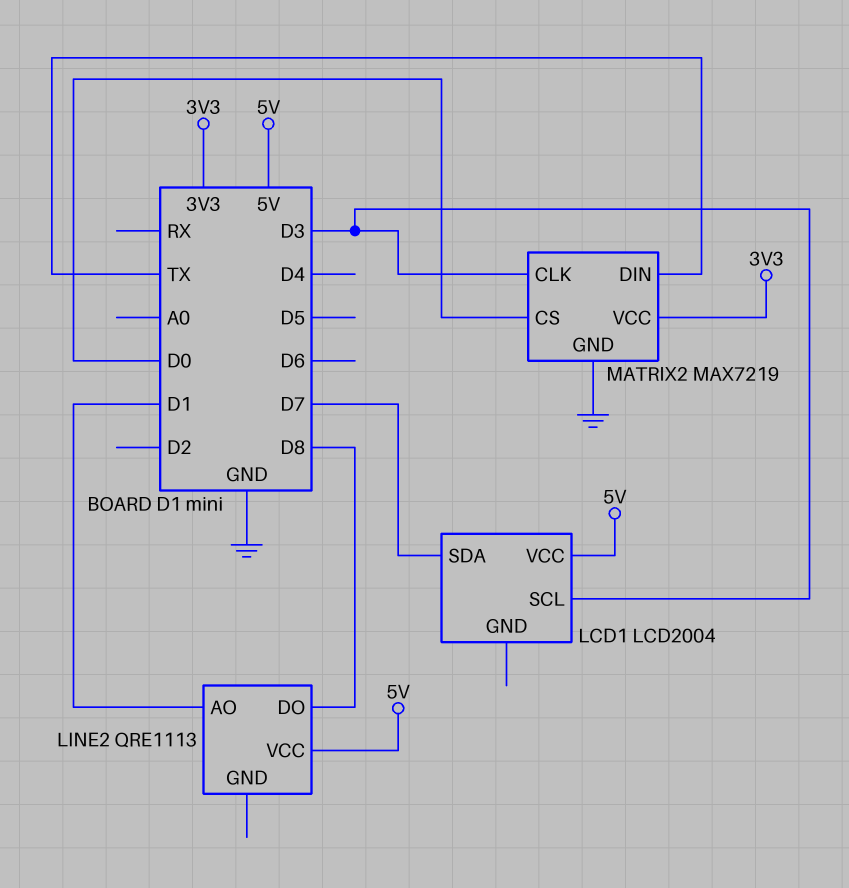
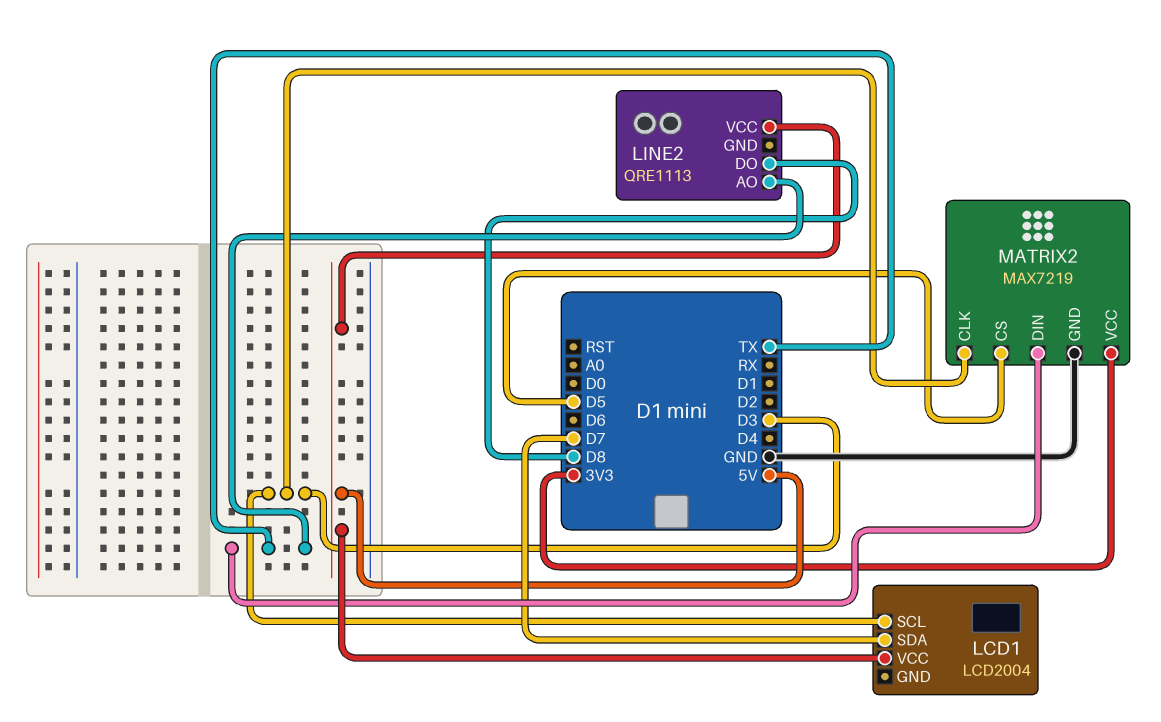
LINE2 pin AO: D1 -> TX
MATRIX2 pin CS: D0 -> D5

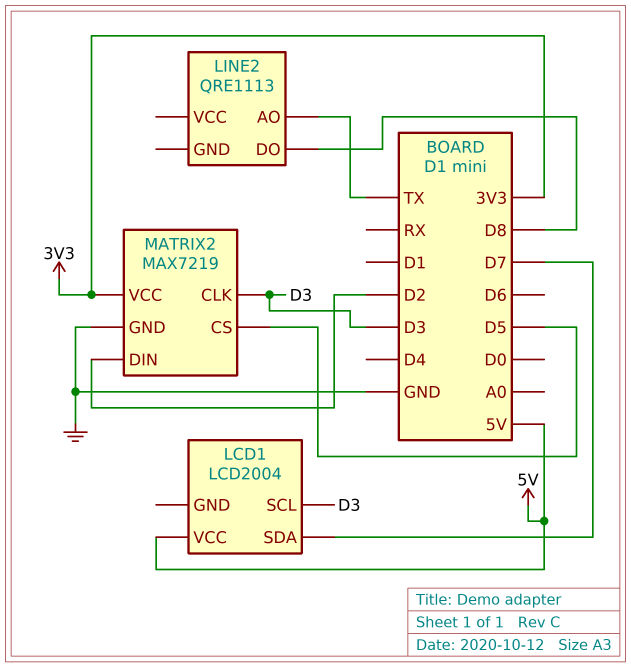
LINE2 pin VCC: 5V -> none
MATRIX2 pin DIN: TX -> D2

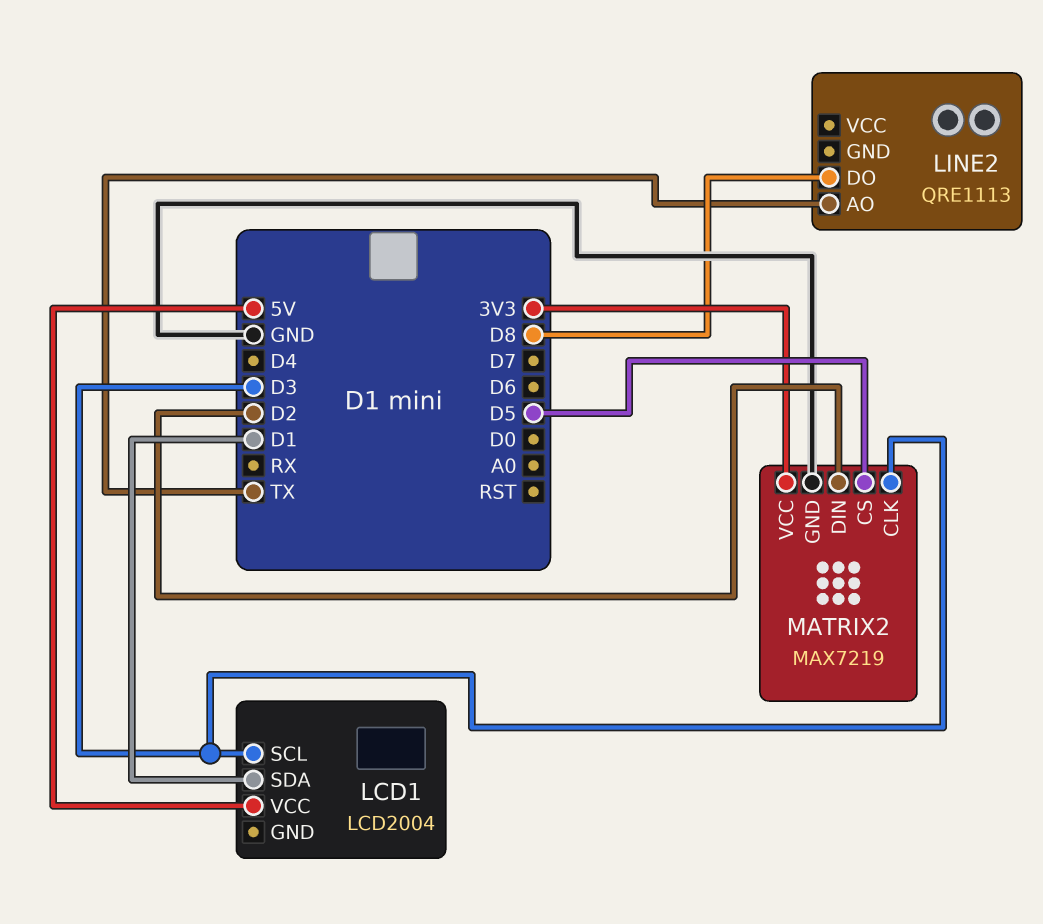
LCD1 pin SDA: D7 -> D1

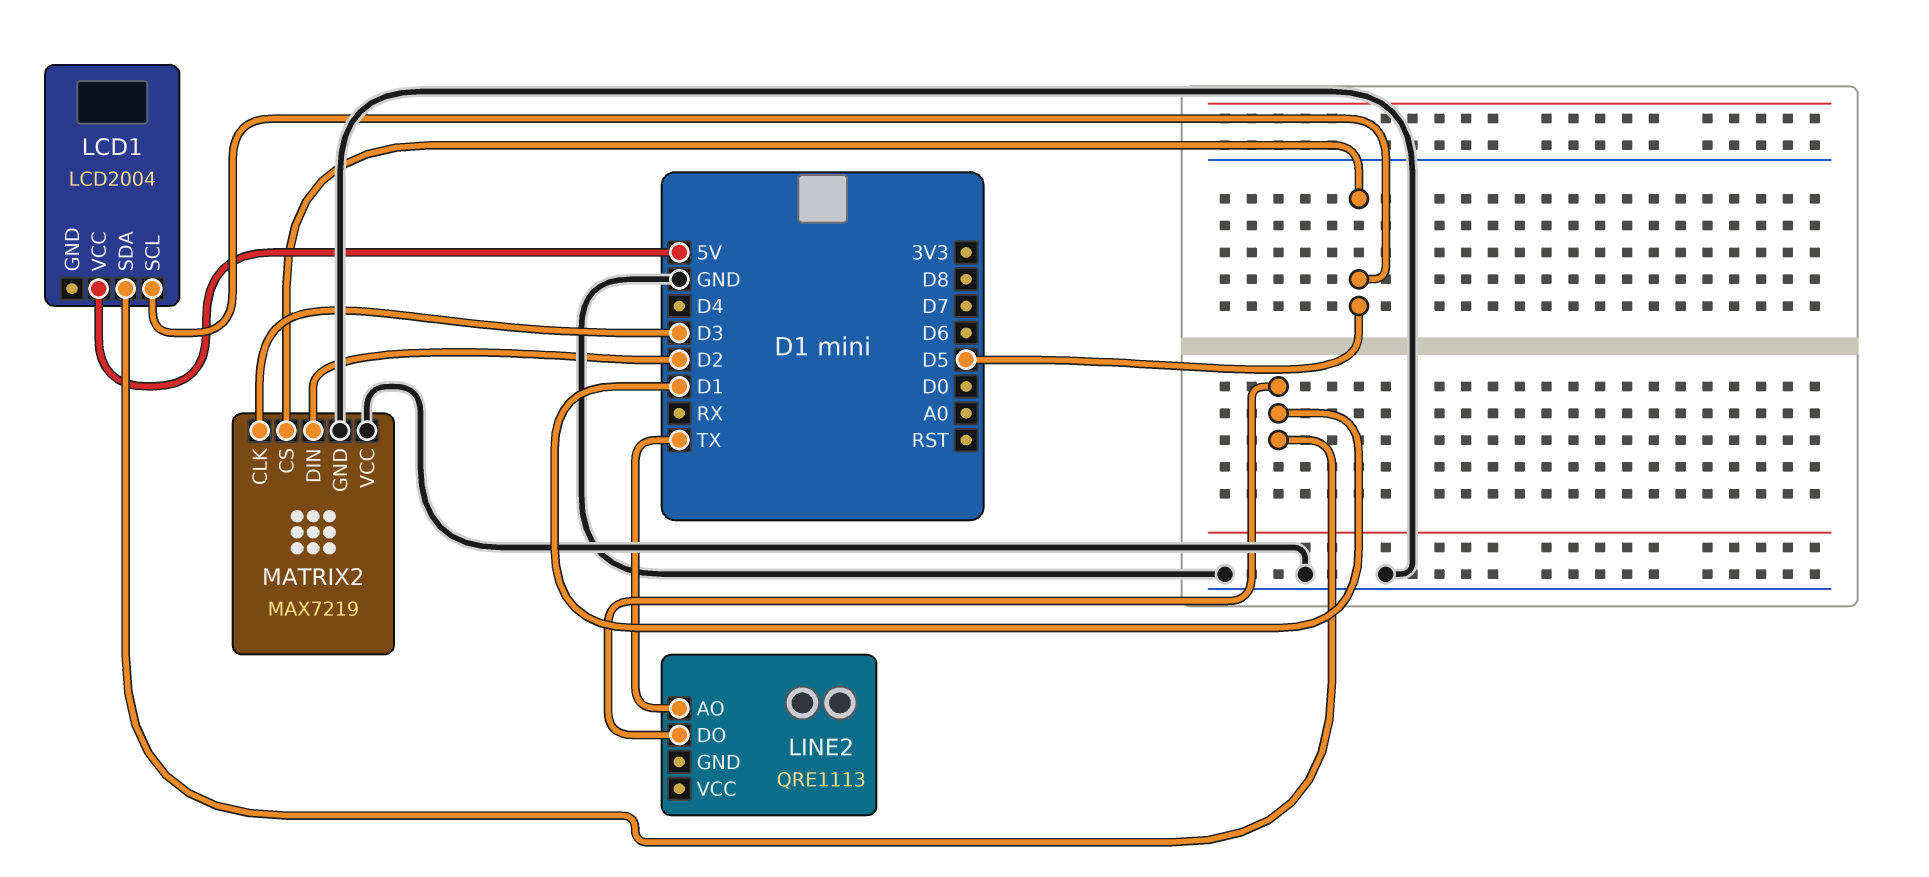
LCD1 pin SCL: D3 -> D5
LINE2 pin DO: D8 -> D1
MATRIX2 pin VCC: 3V3 -> GND

